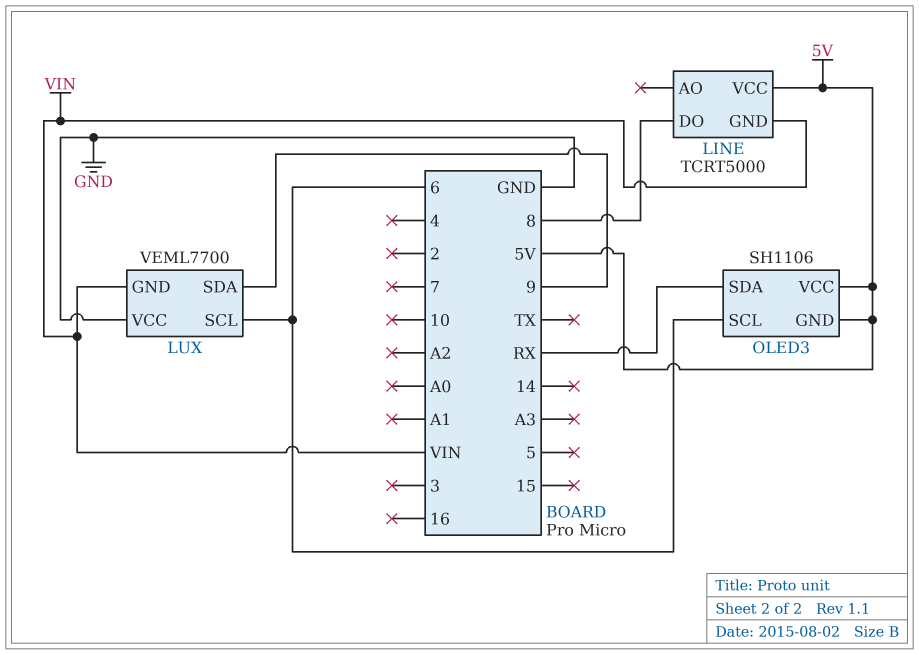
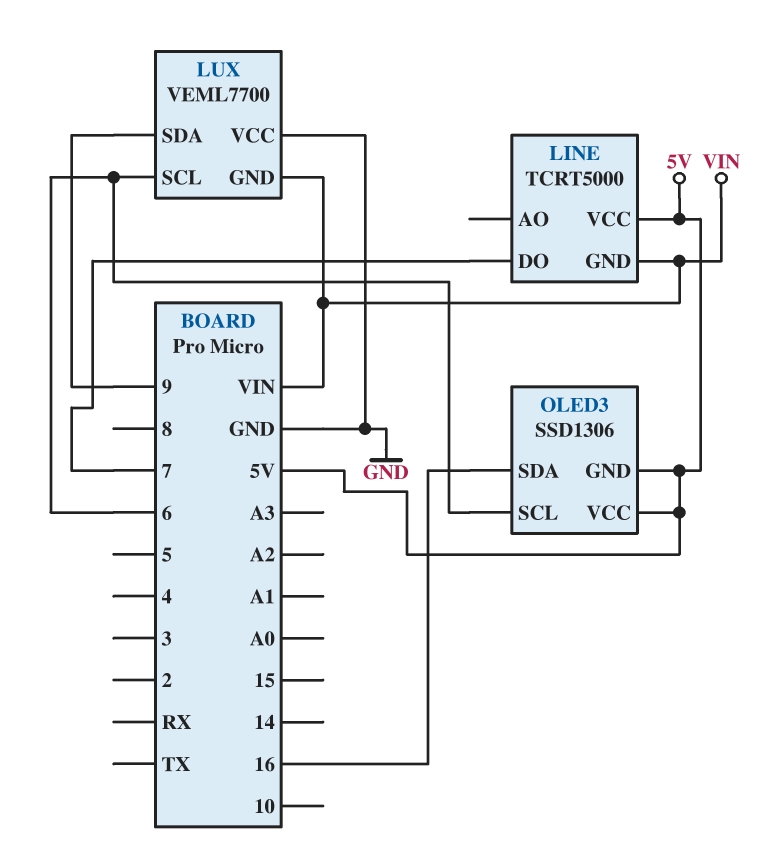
LINE pin DO: 8 -> 7
OLED3: SH1106 -> SSD1306
OLED3 pin SDA: RX -> 16

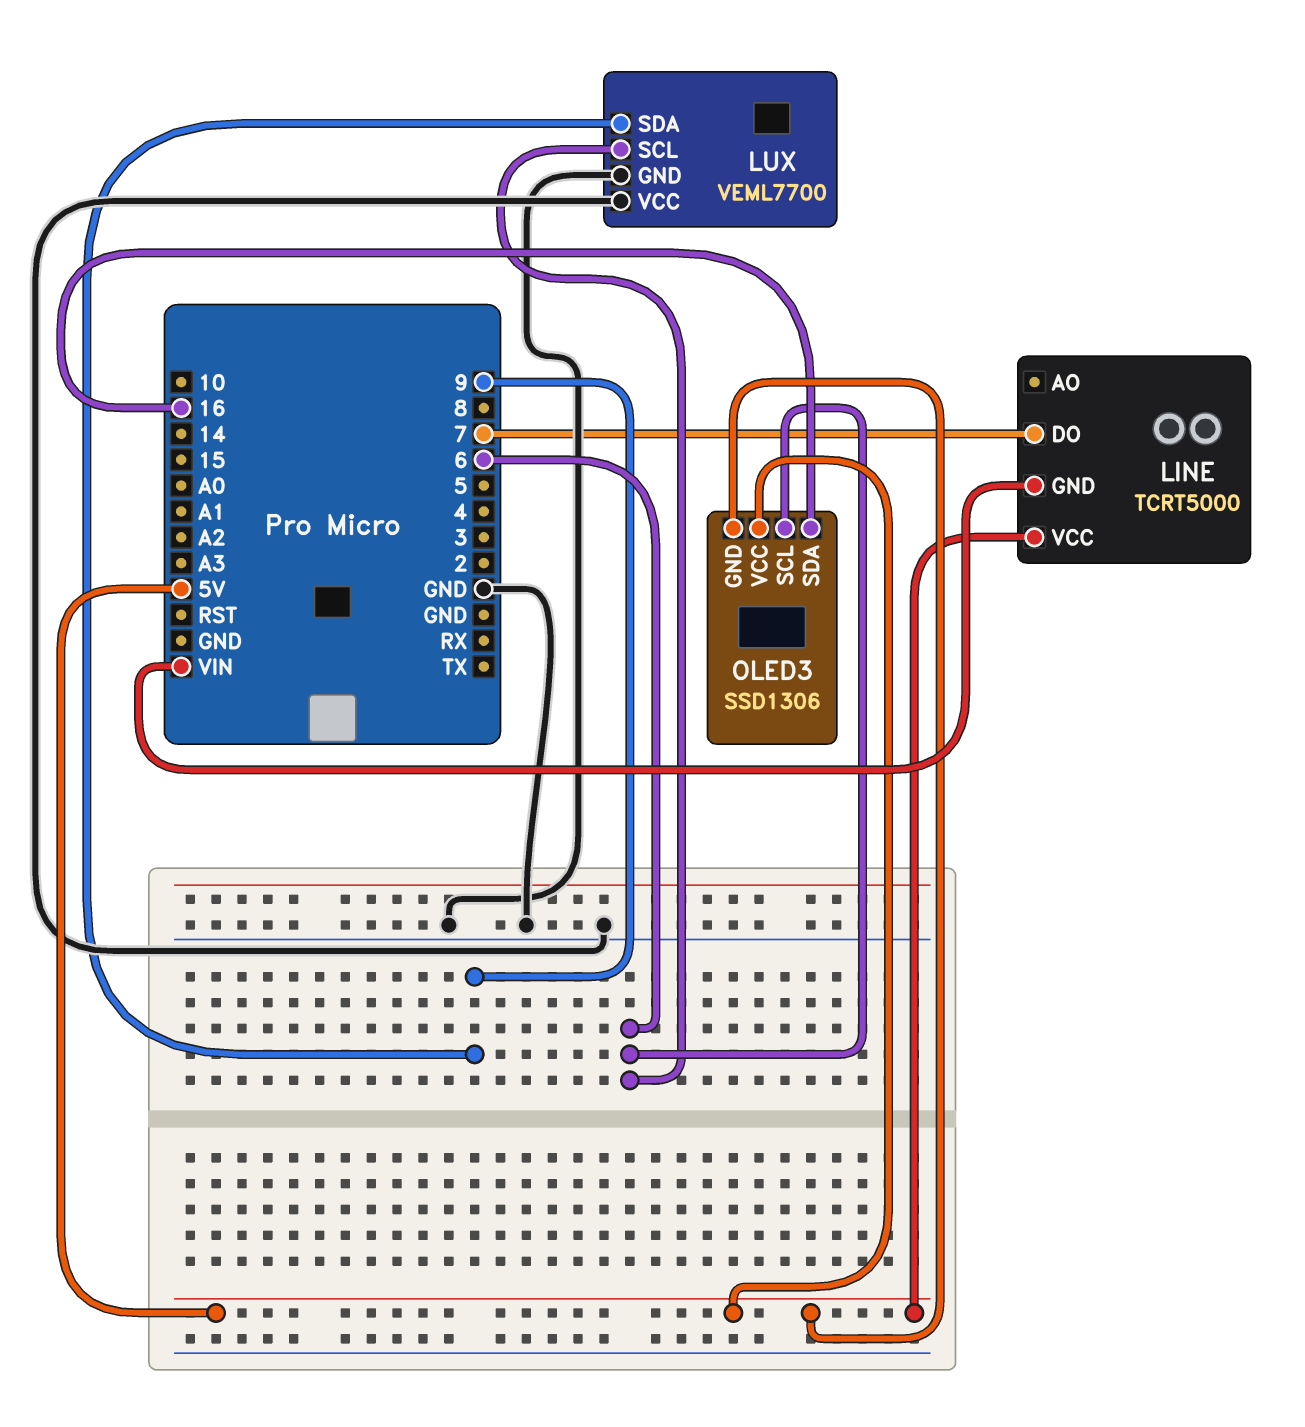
LUX pin GND: VIN -> GND

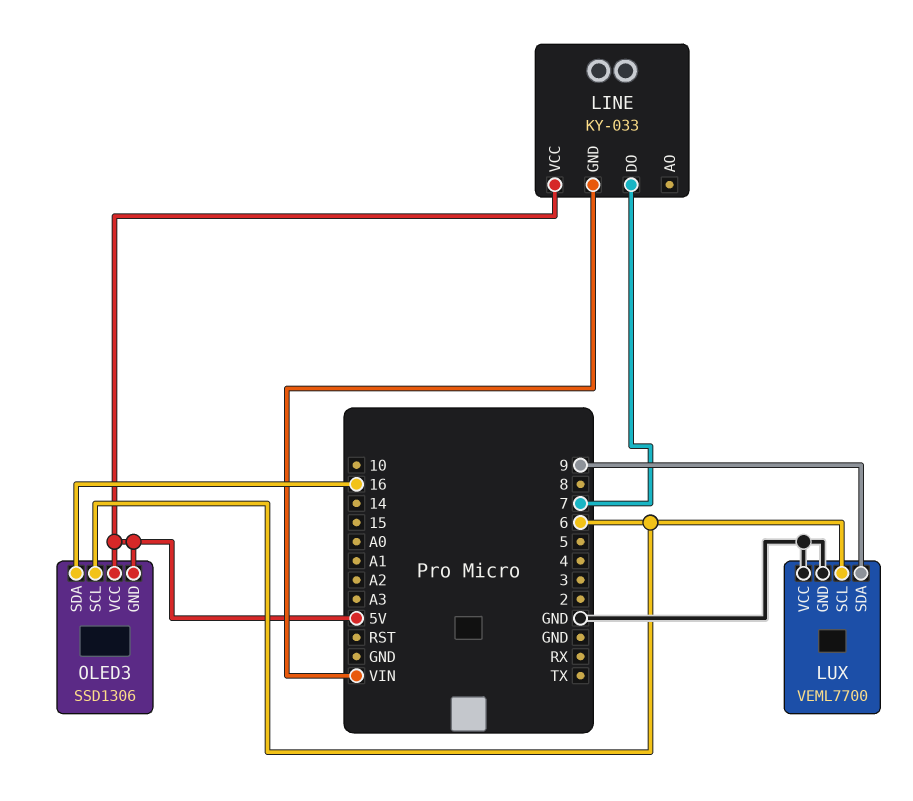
LINE: TCRT5000 -> KY-033

